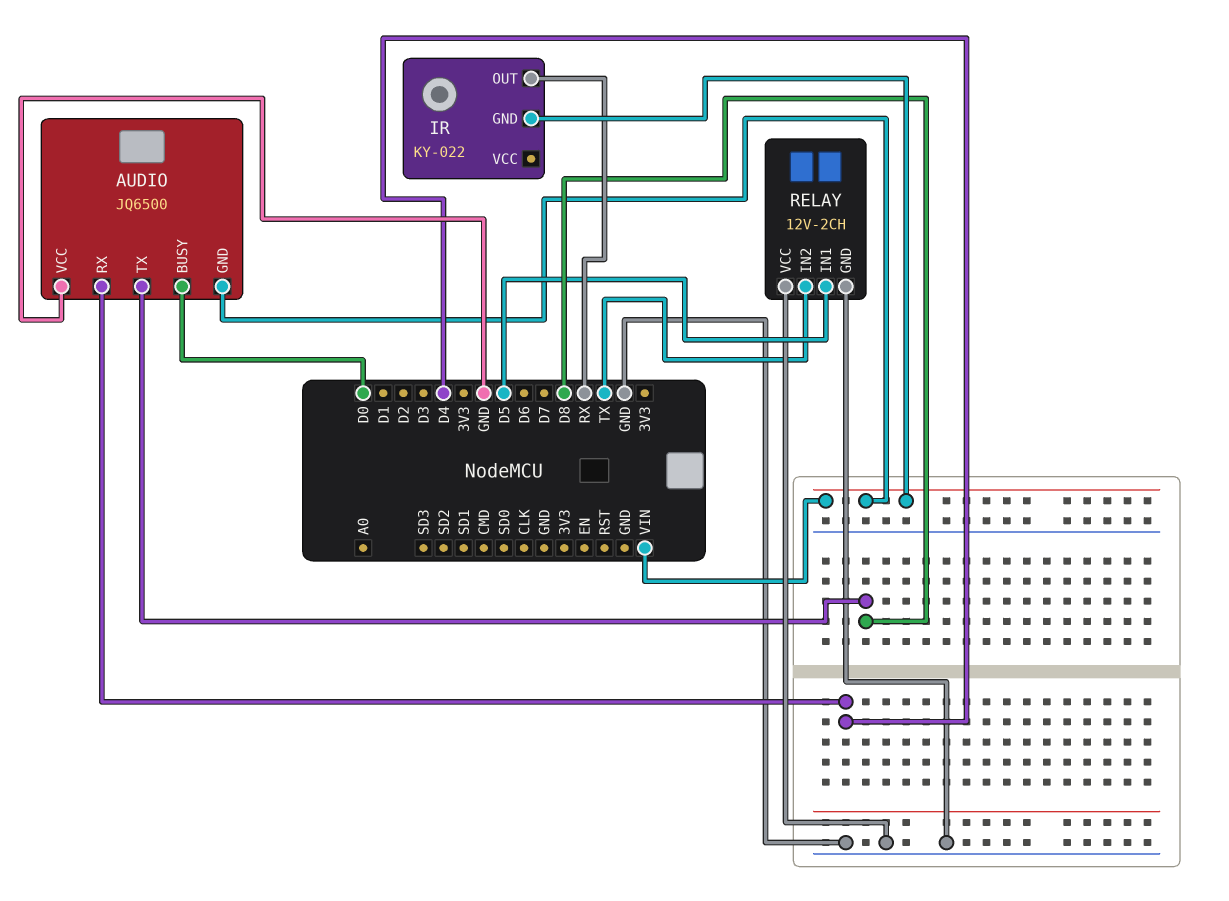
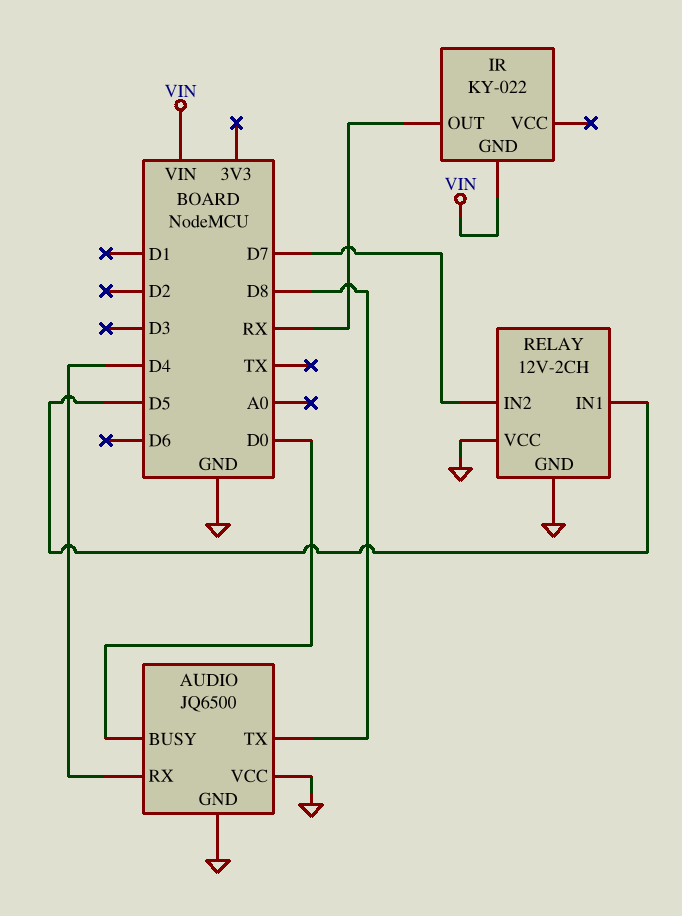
AUDIO pin GND: VIN -> GND
RELAY pin IN2: TX -> D7

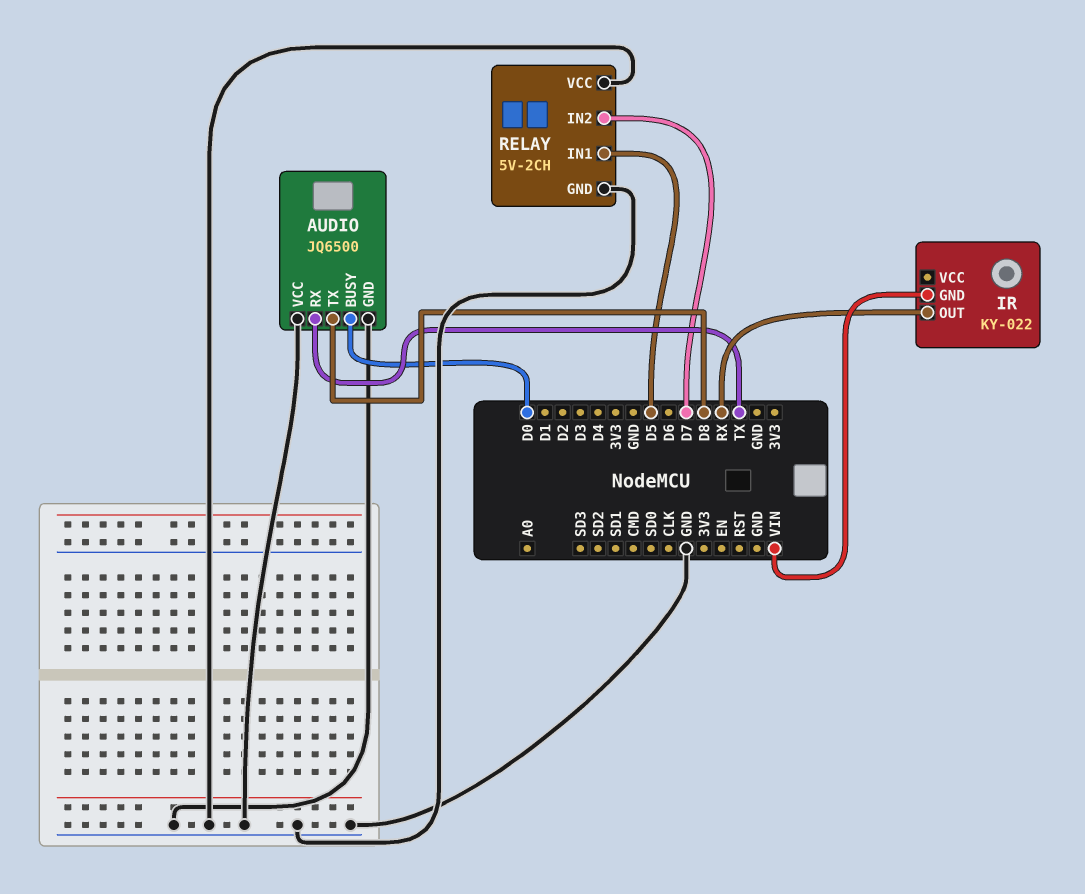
AUDIO pin RX: D4 -> TX
RELAY: 12V-2CH -> 5V-2CH

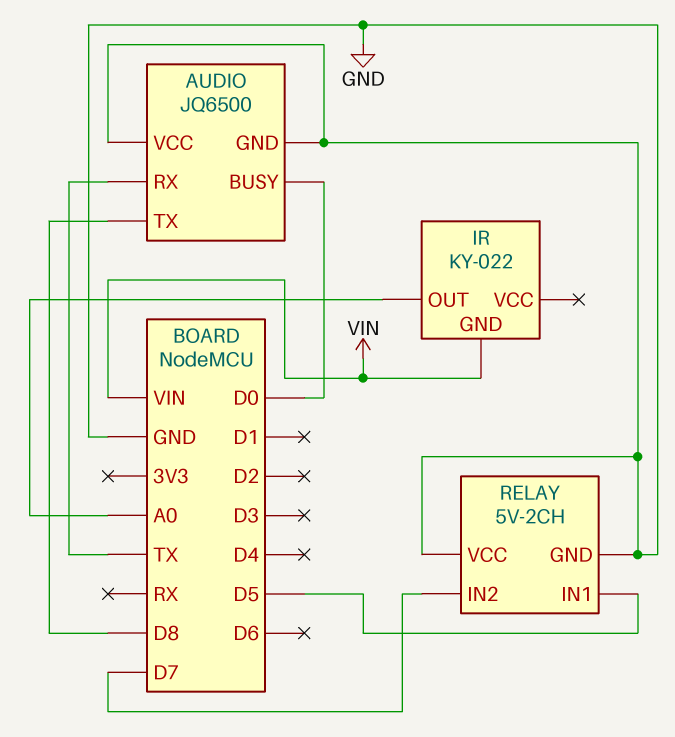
IR pin OUT: RX -> A0

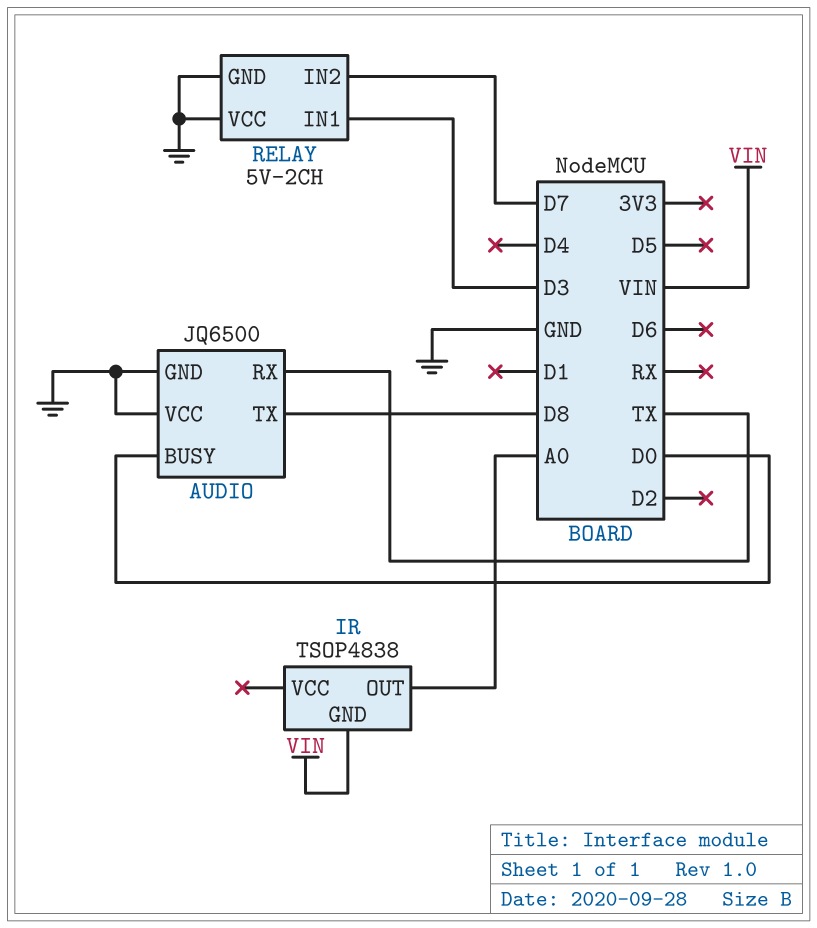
IR: KY-022 -> TSOP4838
RELAY pin IN1: D5 -> D3

